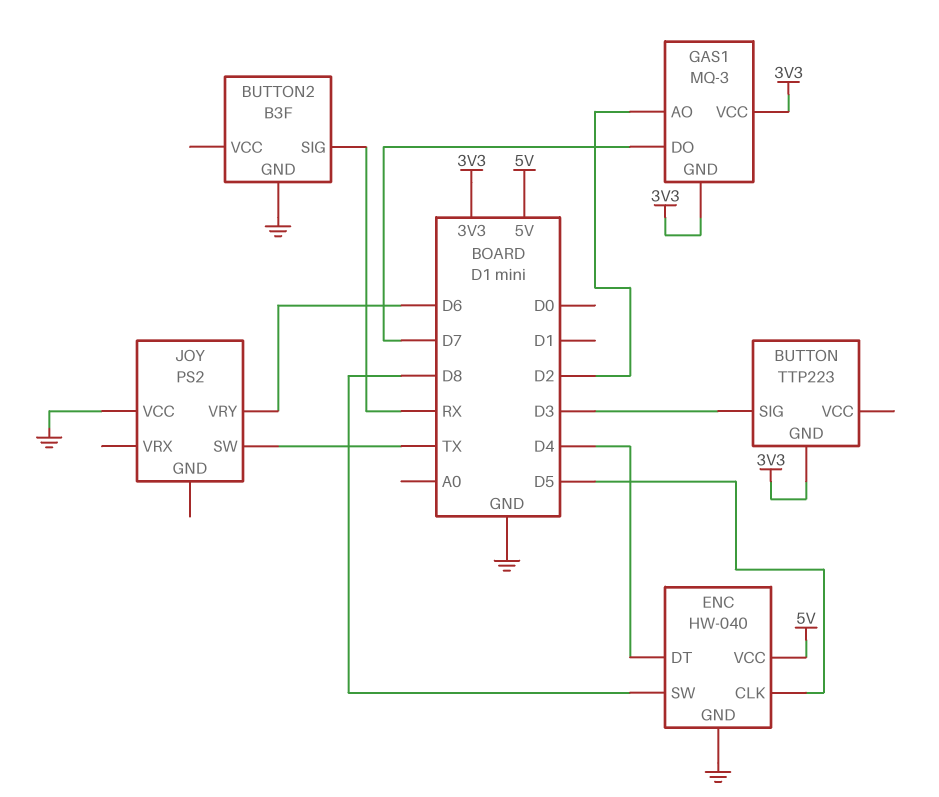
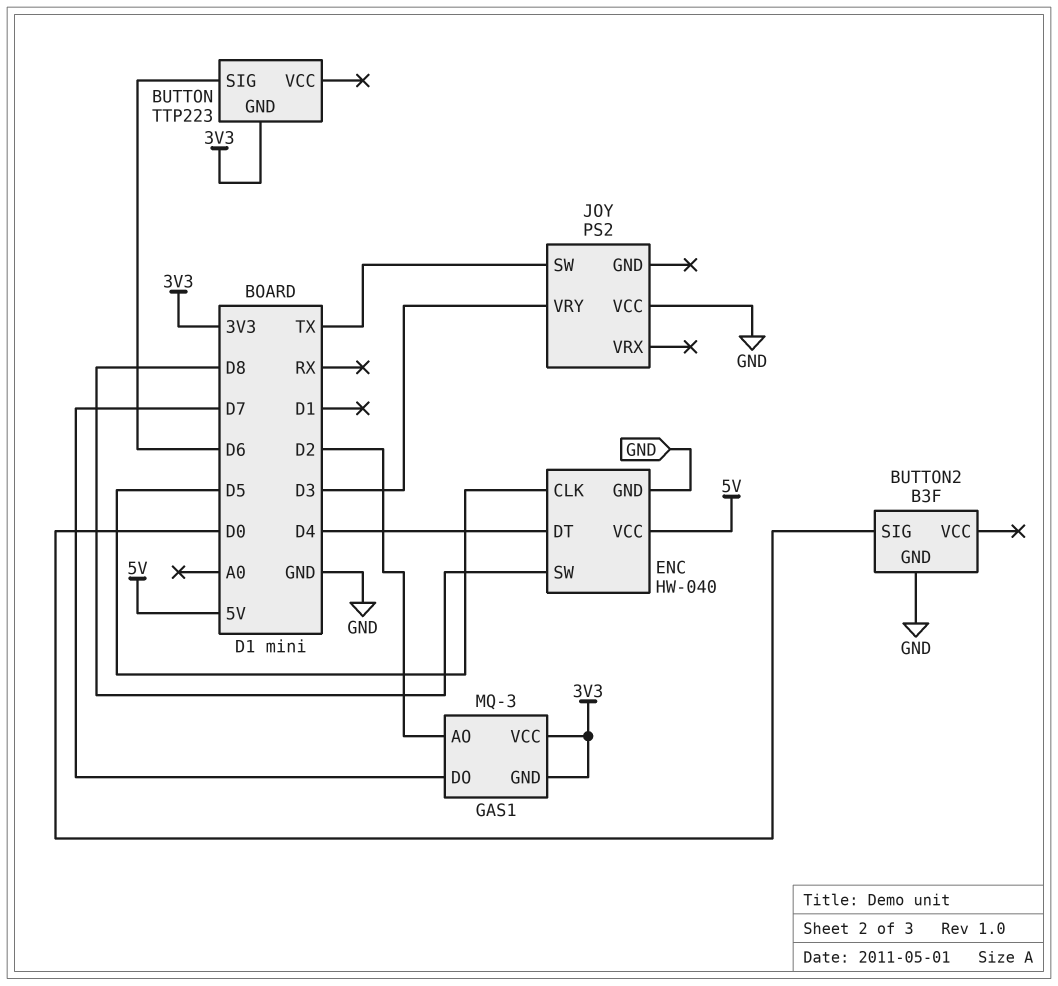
BUTTON pin SIG: D3 -> D6
BUTTON2 pin SIG: RX -> D0
JOY pin VRY: D6 -> D3

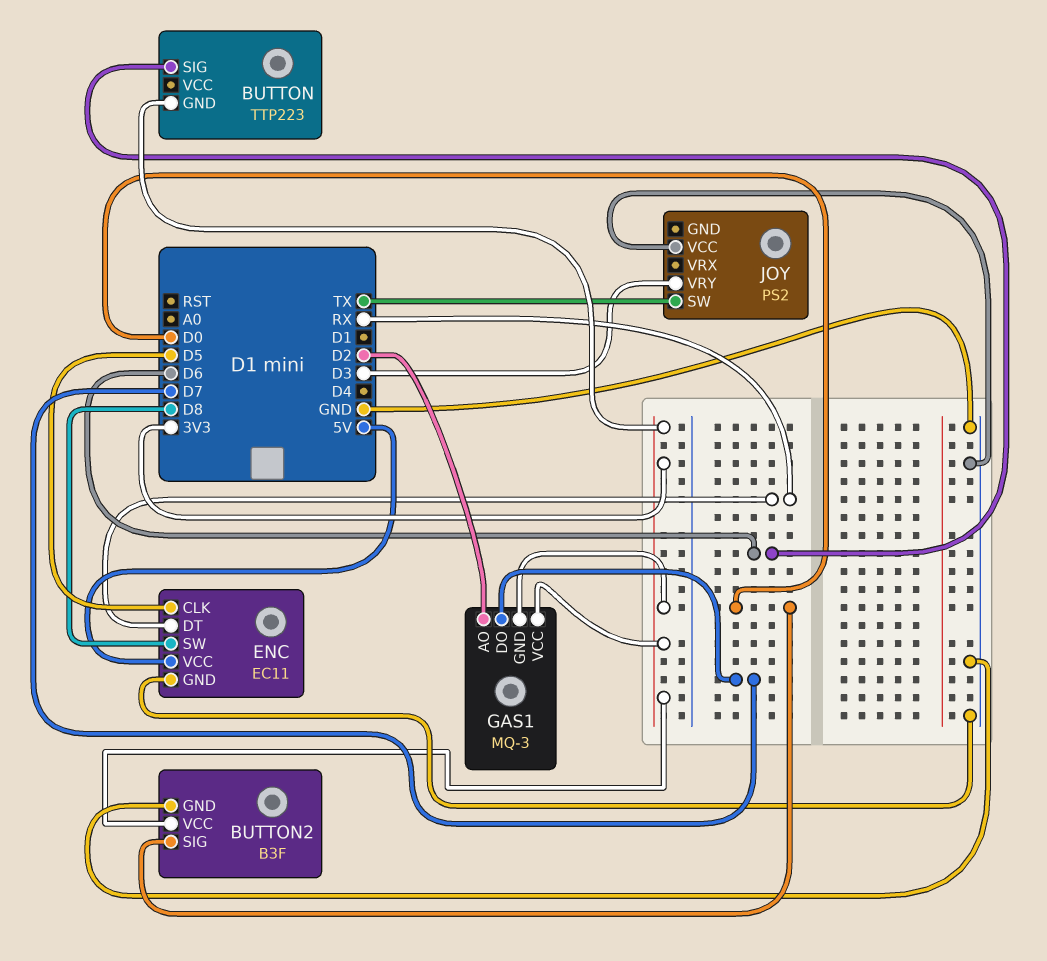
BUTTON2 pin VCC: none -> 3V3
ENC: HW-040 -> EC11
ENC pin DT: D4 -> RX

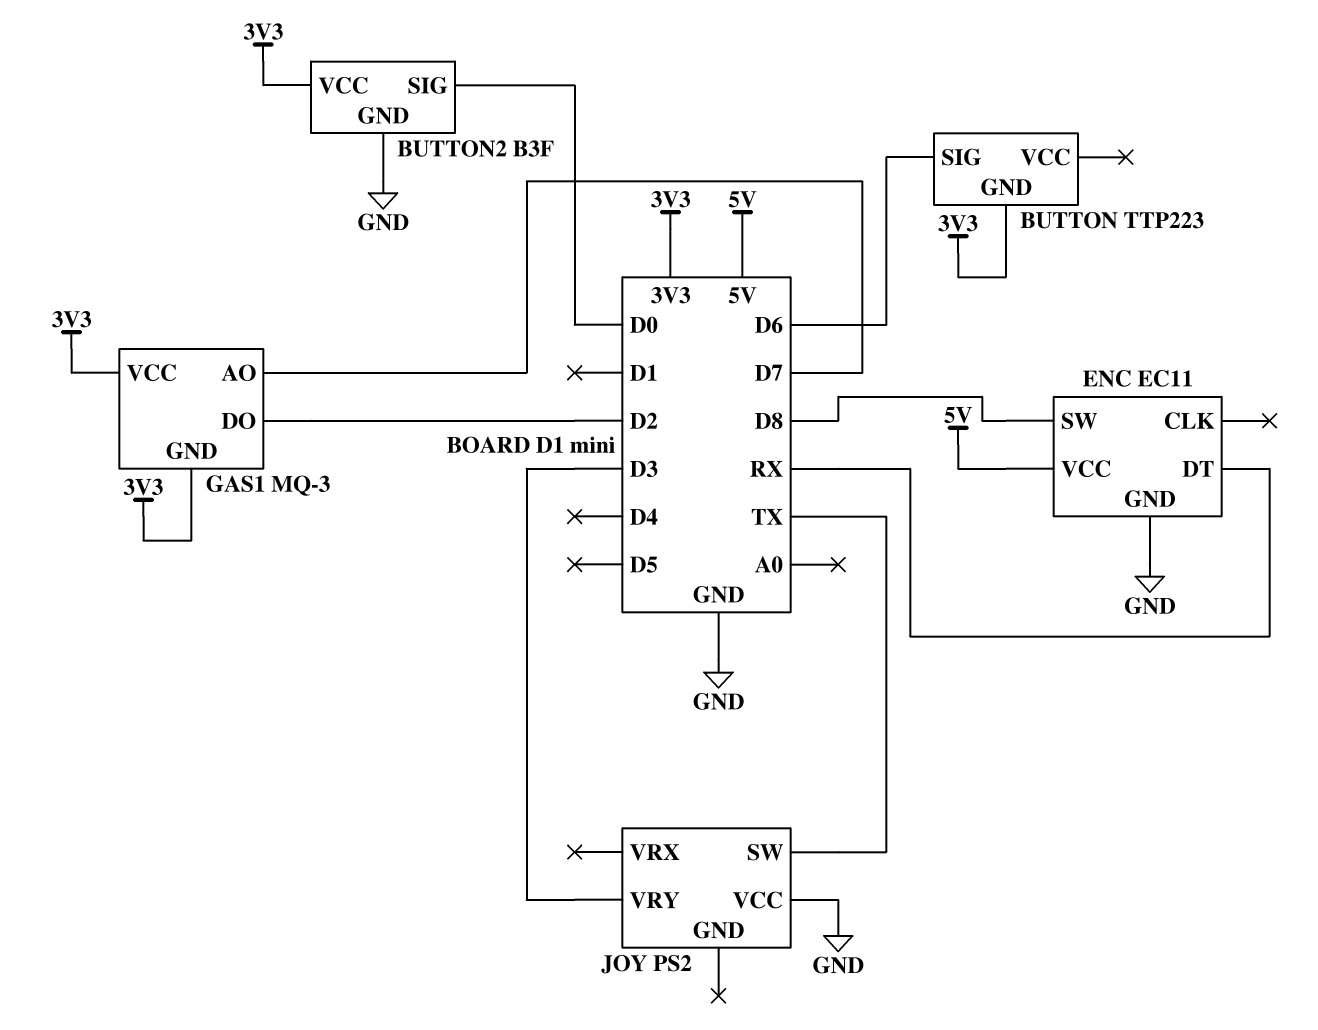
ENC pin CLK: D5 -> none
GAS1 pin AO: D2 -> D7
GAS1 pin DO: D7 -> D2

